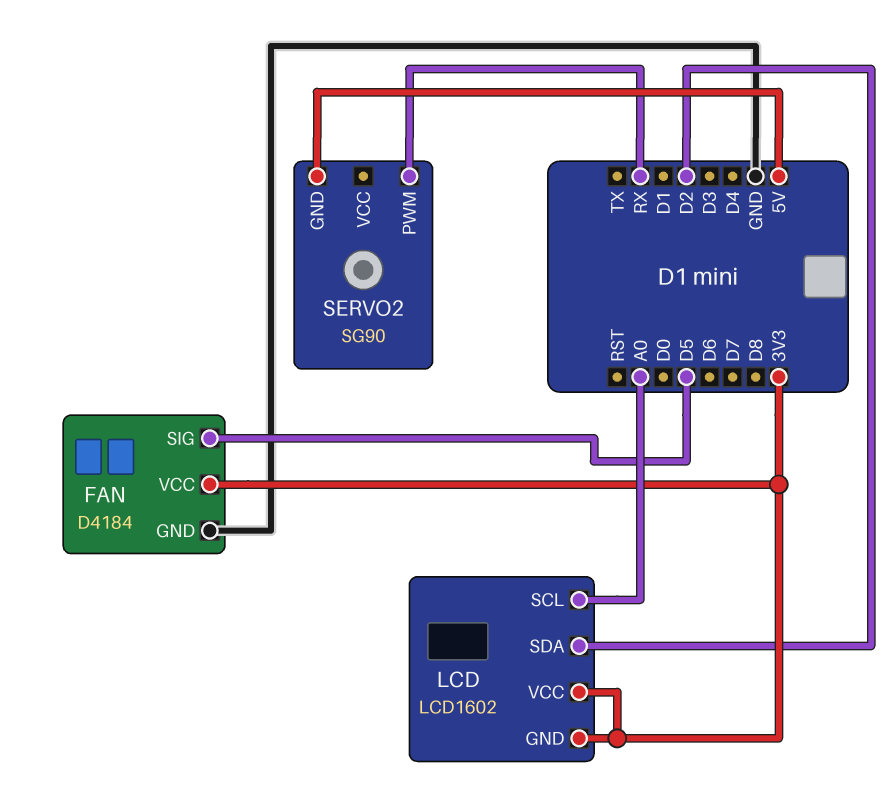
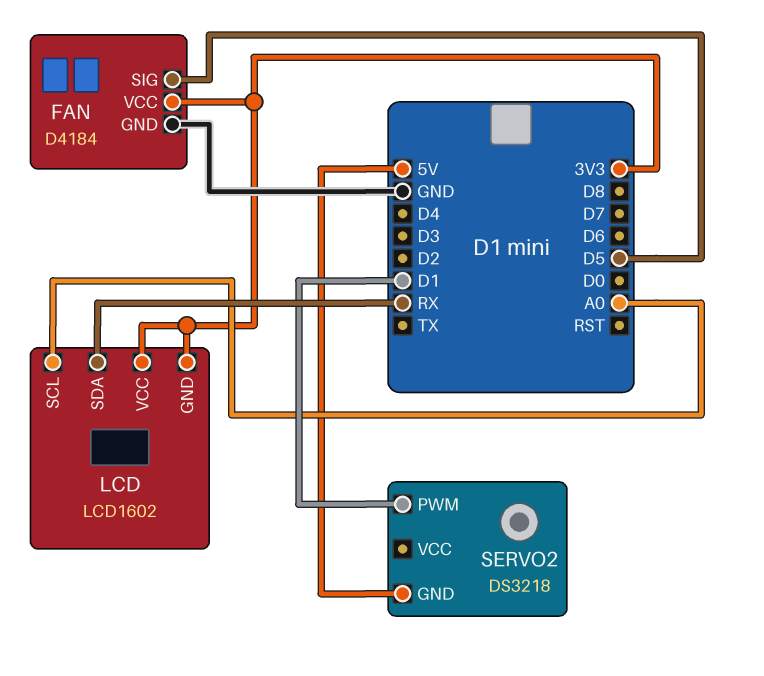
LCD pin SDA: D2 -> RX
SERVO2: SG90 -> DS3218
SERVO2 pin PWM: RX -> D1

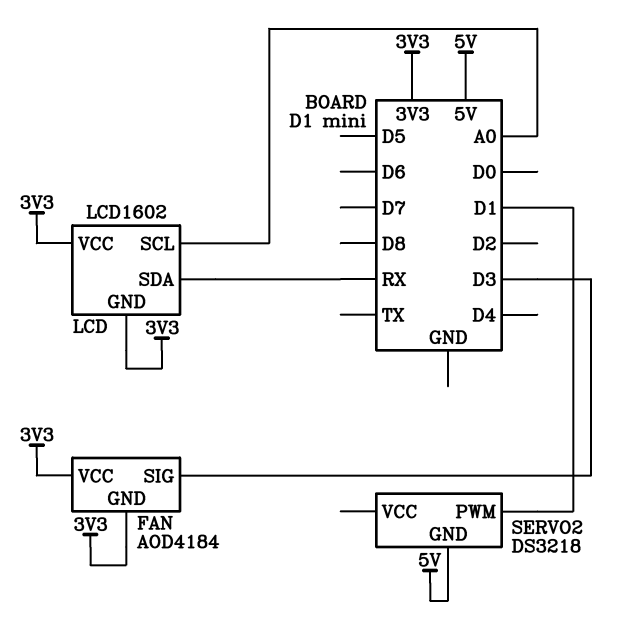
FAN: D4184 -> AOD4184
FAN pin GND: GND -> 3V3
FAN pin SIG: D5 -> D3

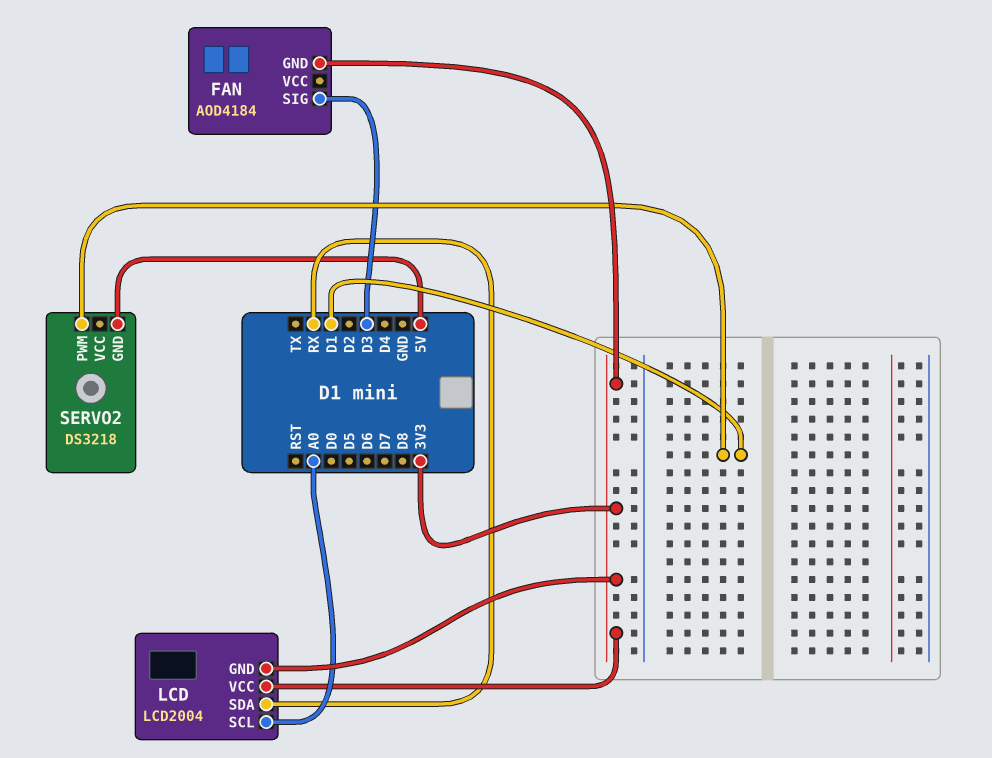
FAN pin VCC: 3V3 -> none
LCD: LCD1602 -> LCD2004

